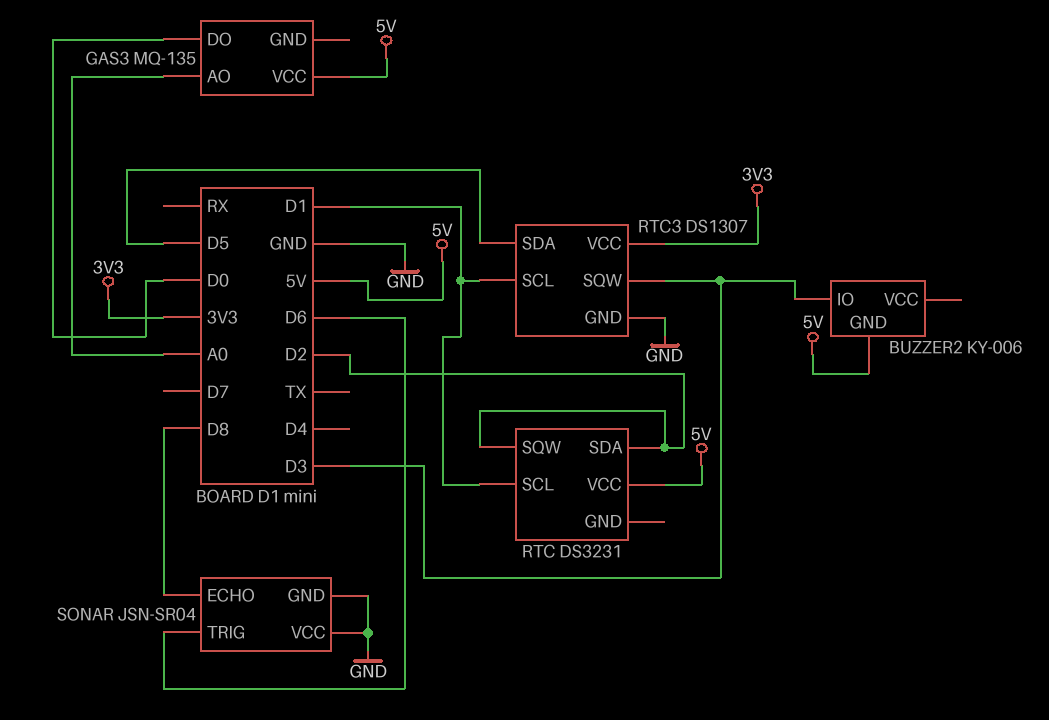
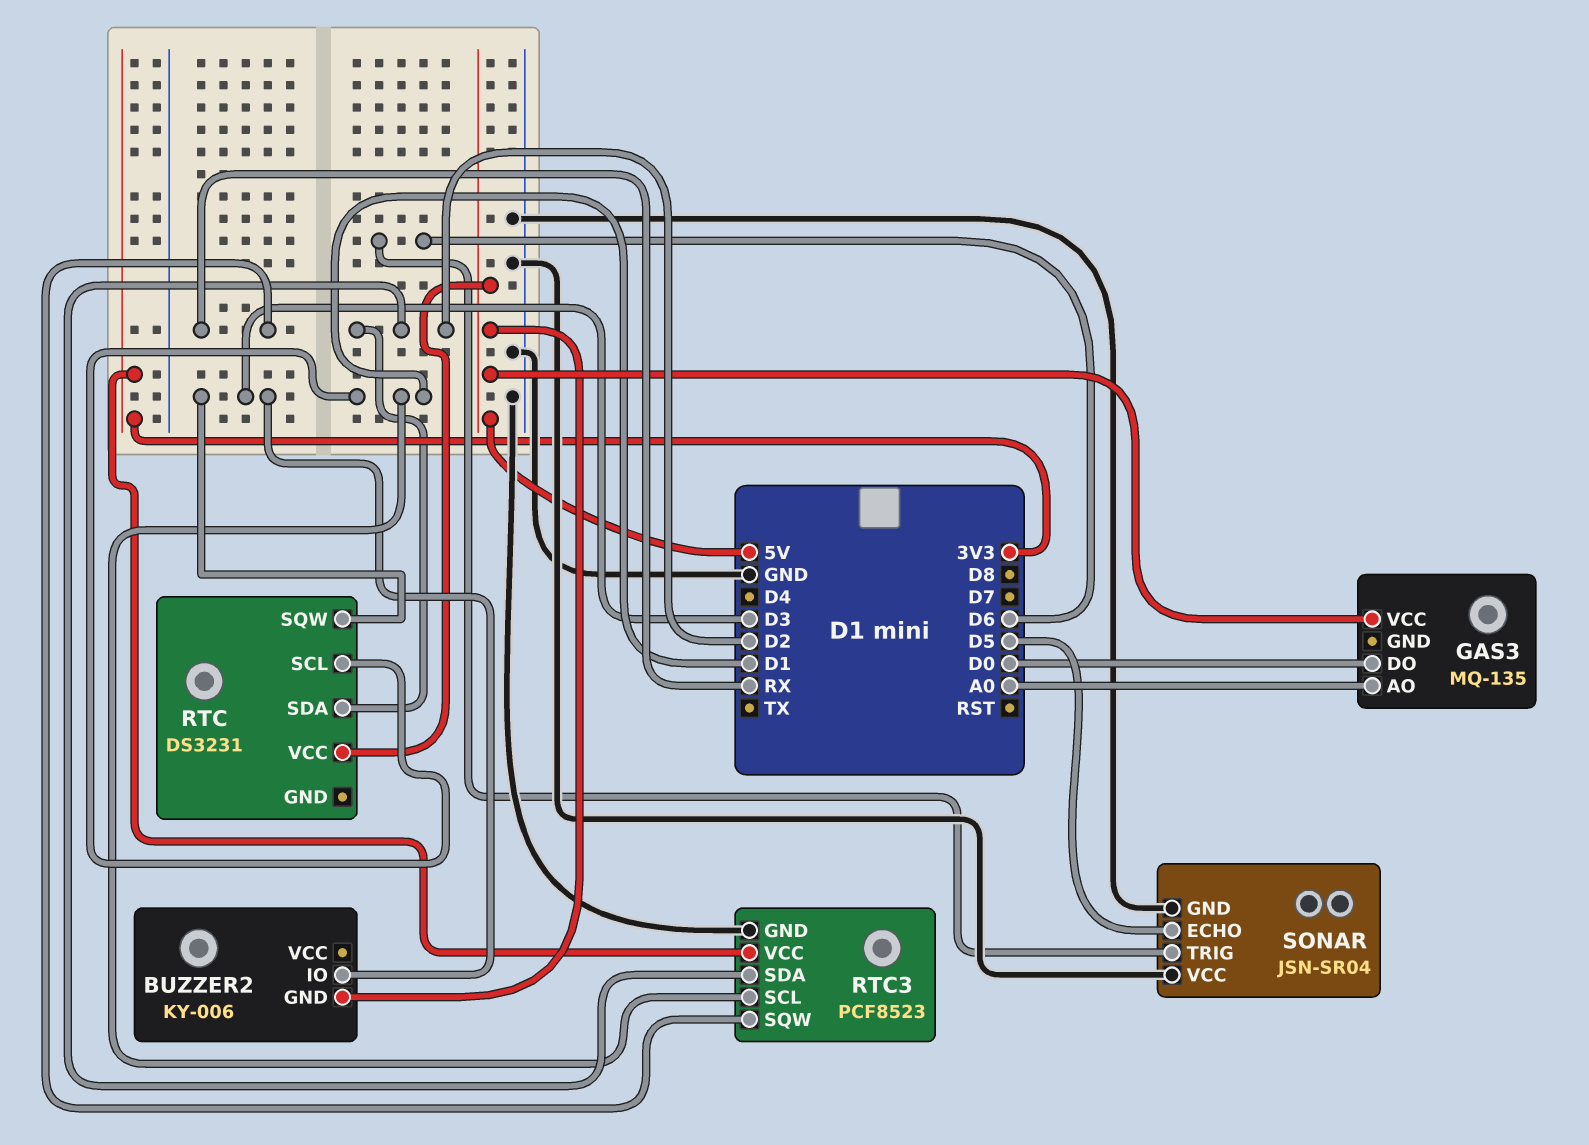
RTC pin SQW: D2 -> D3
RTC3: DS1307 -> PCF8523
RTC3 pin SDA: D5 -> D2
RTC3 pin SQW: D3 -> RX
SONAR pin ECHO: D8 -> D5

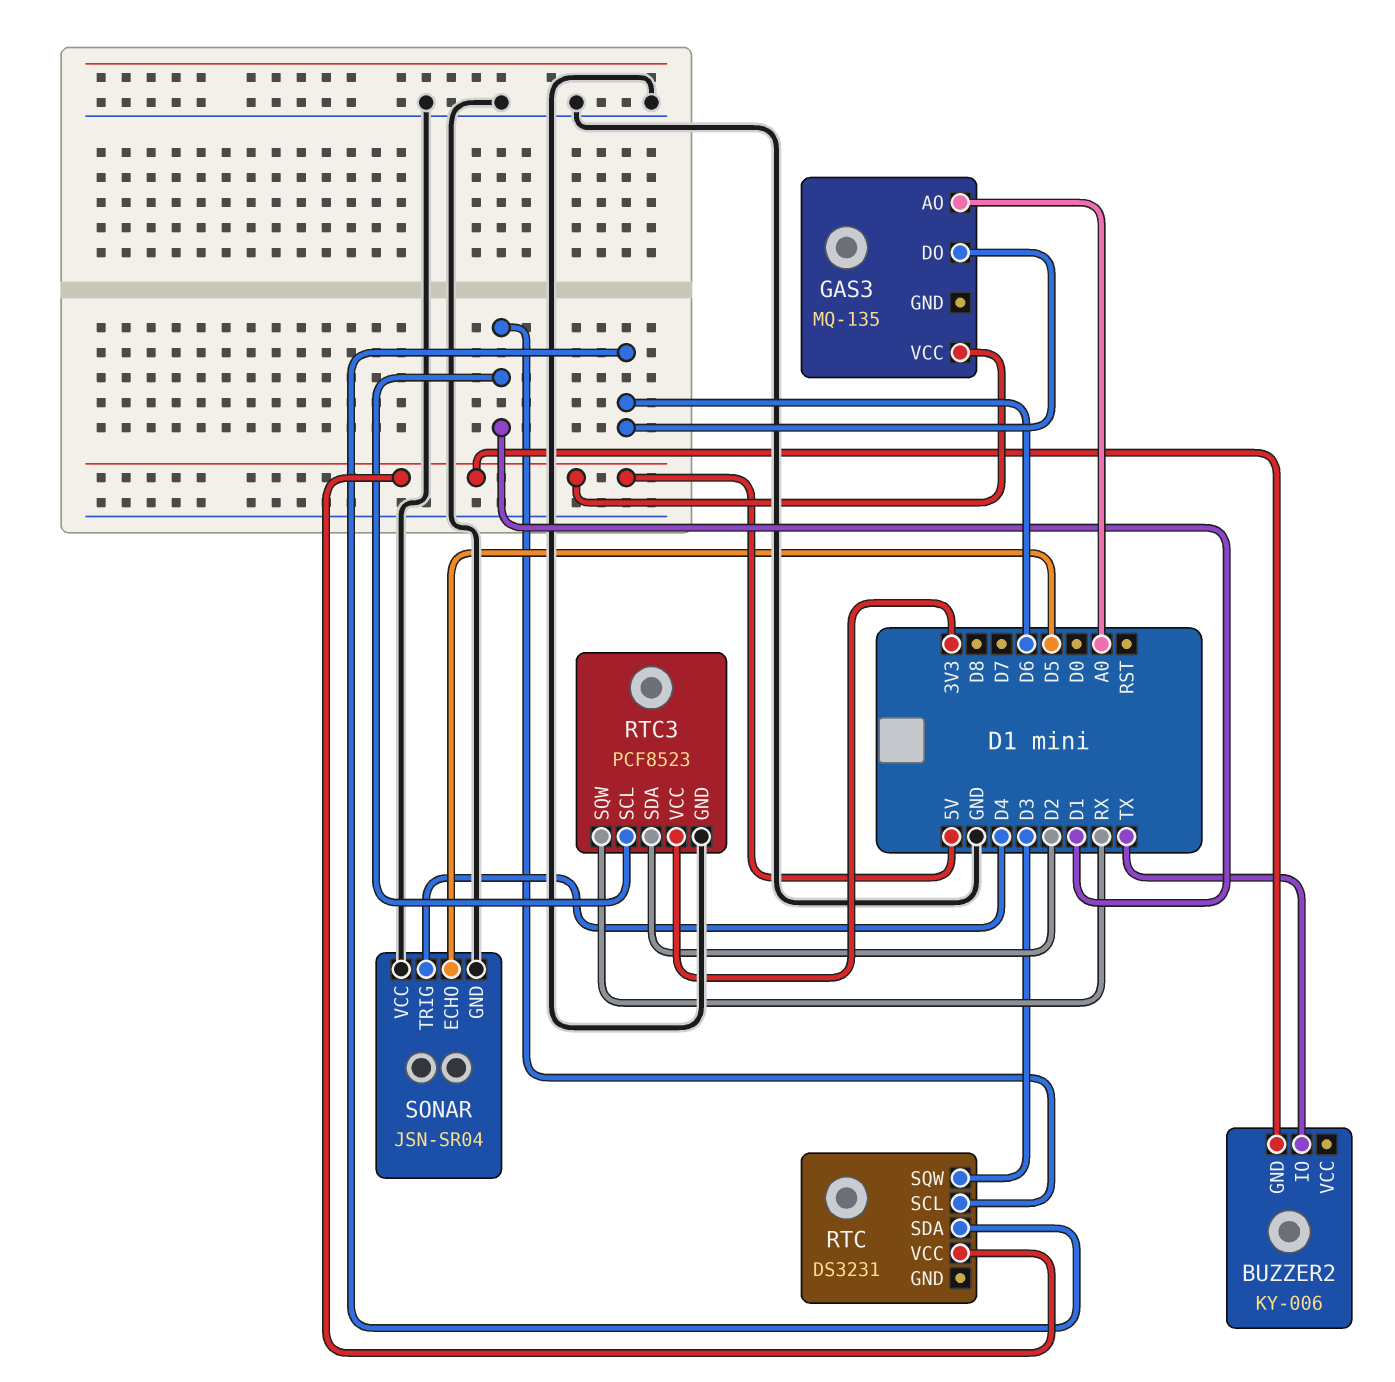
BUZZER2 pin IO: D3 -> TX
GAS3 pin DO: D0 -> D6
RTC pin SDA: D2 -> D6
SONAR pin TRIG: D6 -> D4

